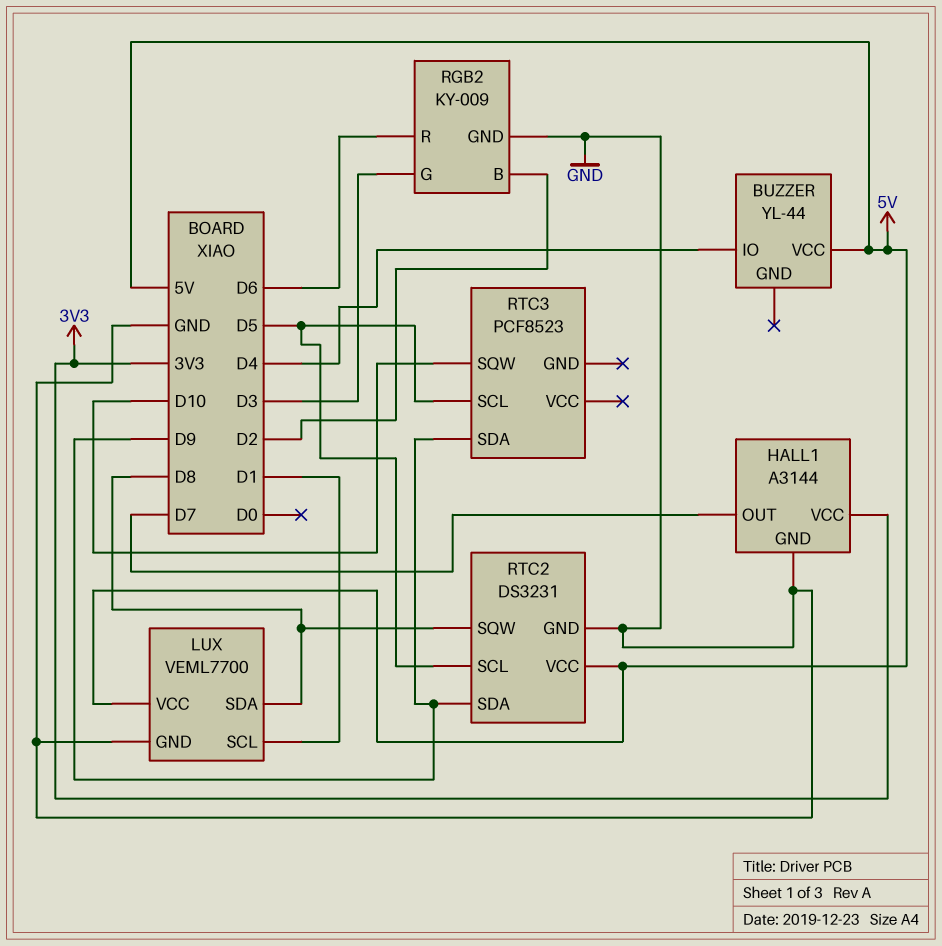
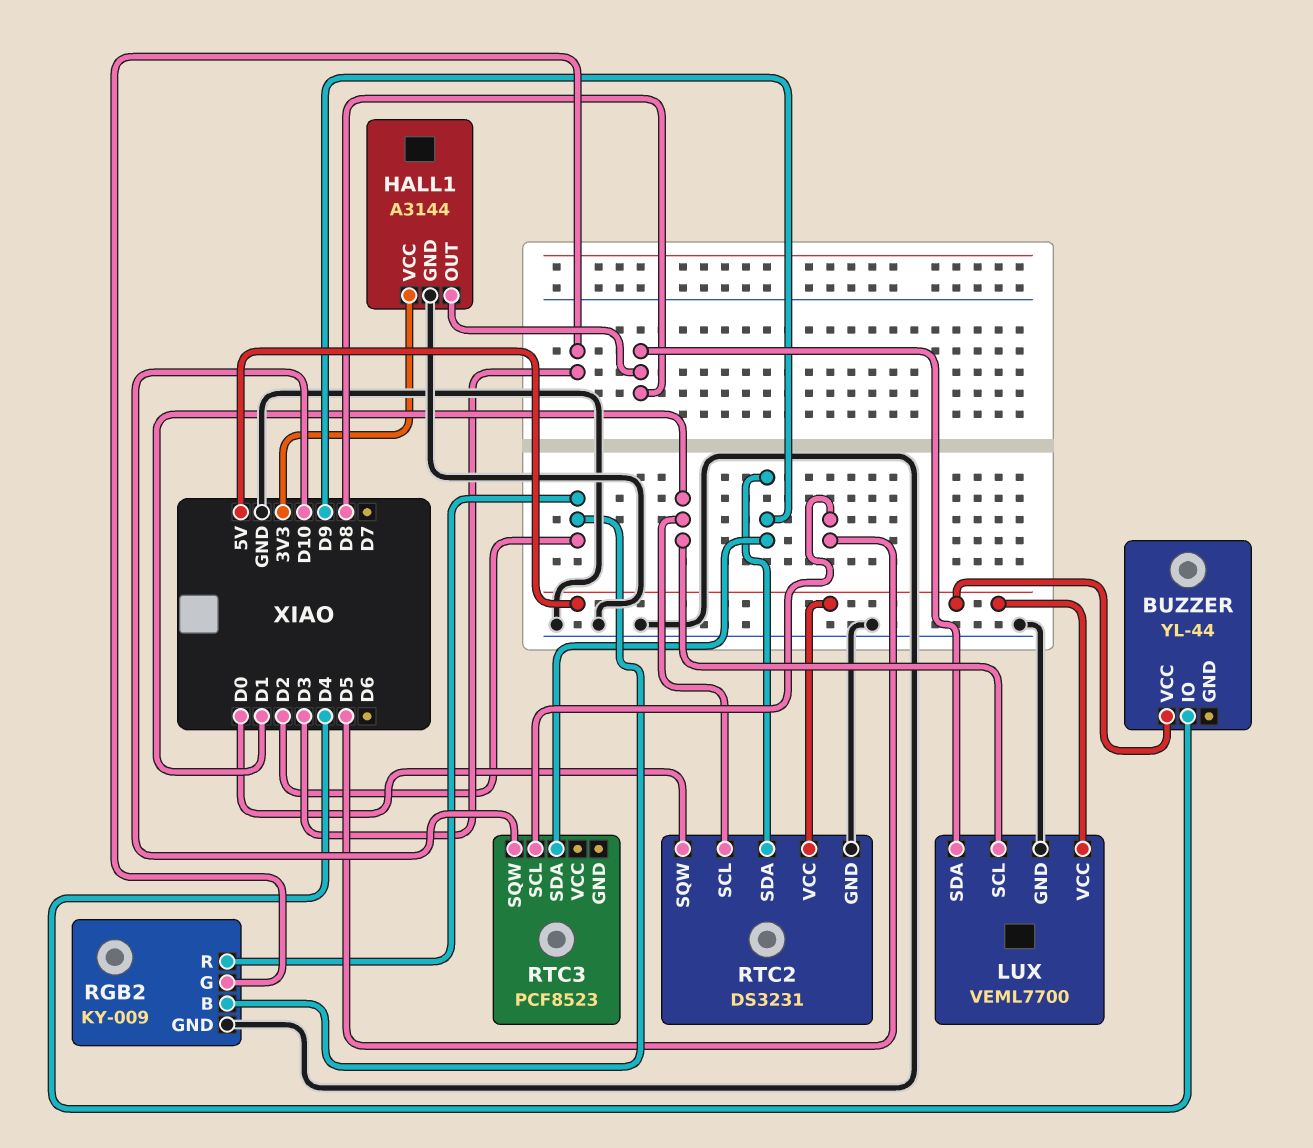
HALL1 pin OUT: D7 -> D8
RGB2 pin R: D6 -> D2
RTC2 pin SCL: D5 -> D1
RTC2 pin SQW: D8 -> D0

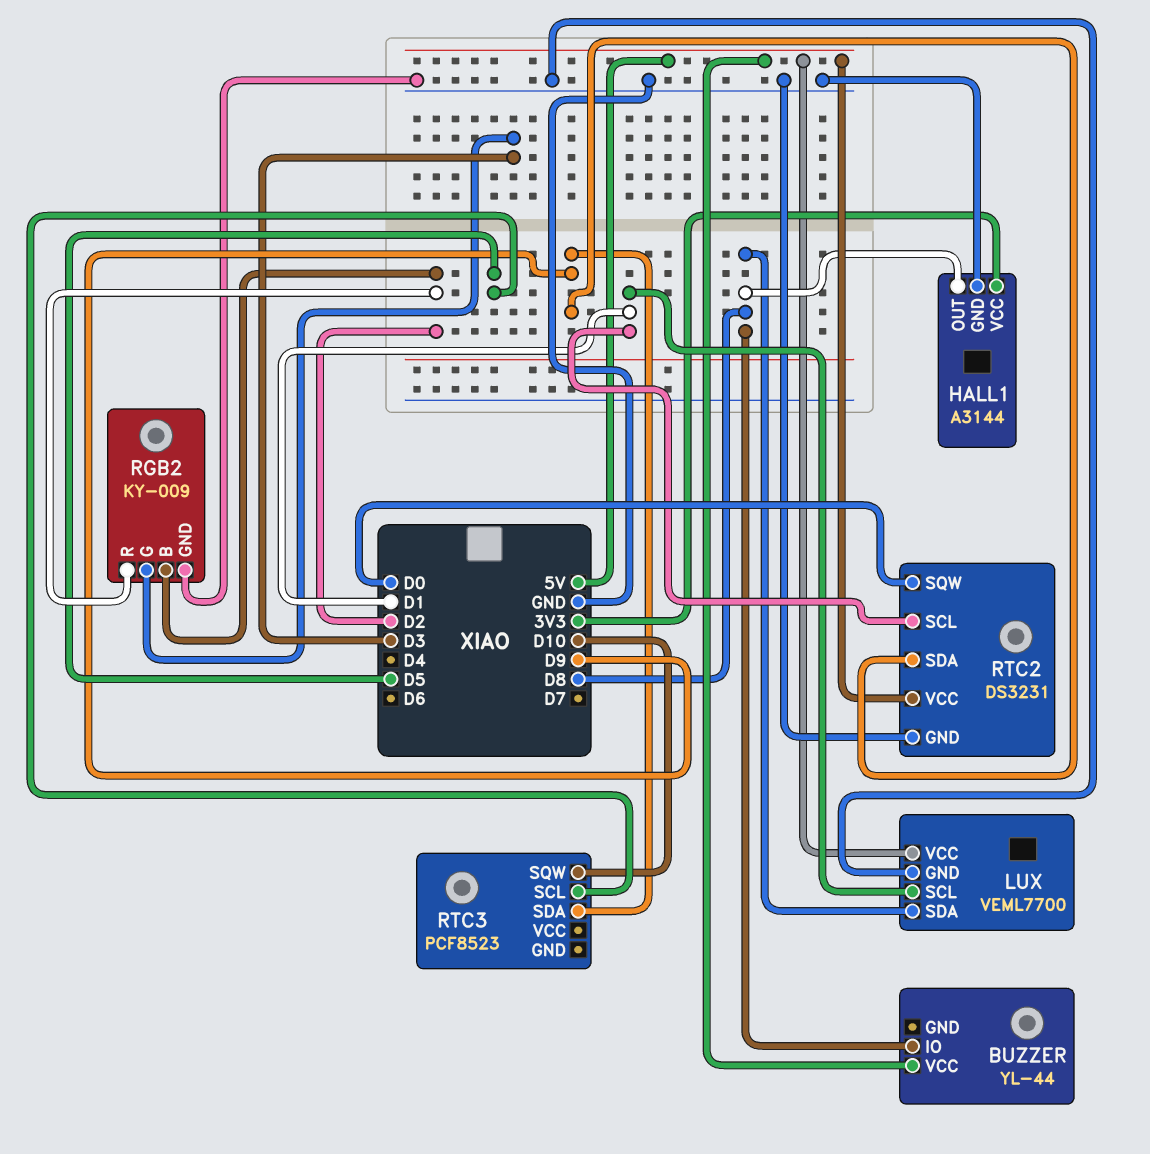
BUZZER pin IO: D4 -> D8

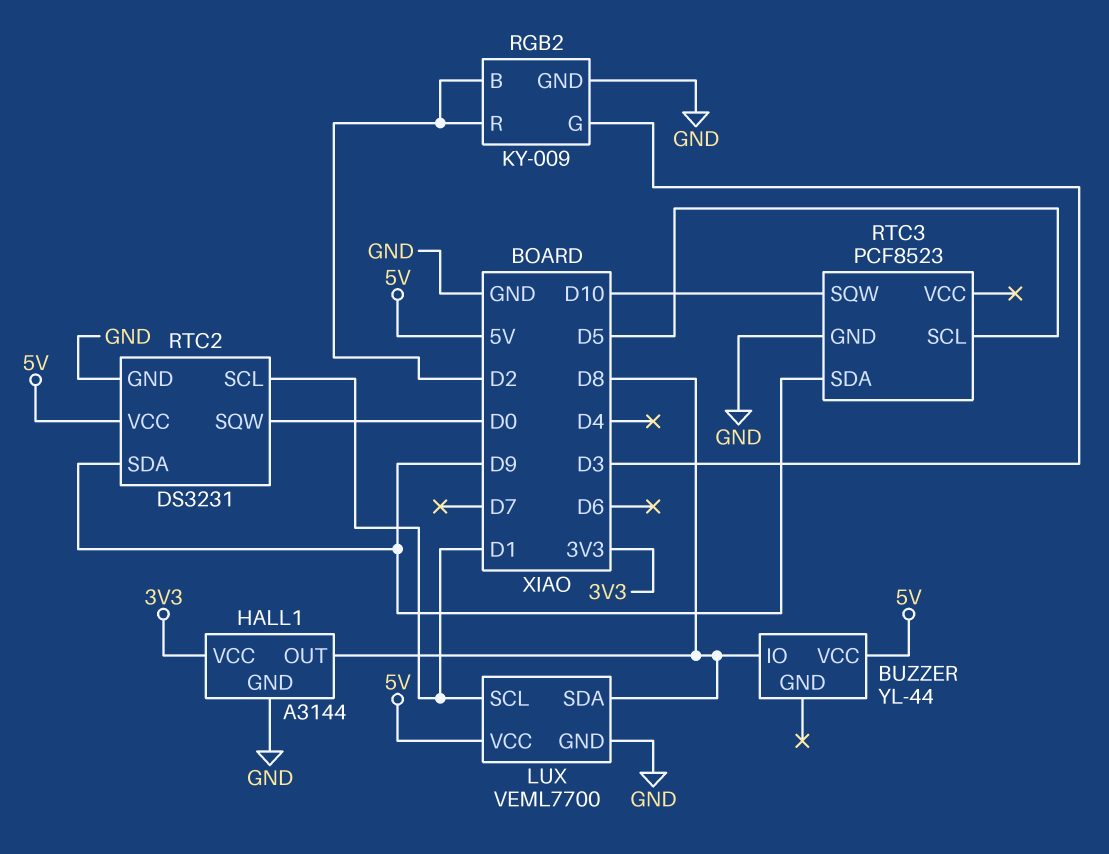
RTC3 pin GND: none -> GND

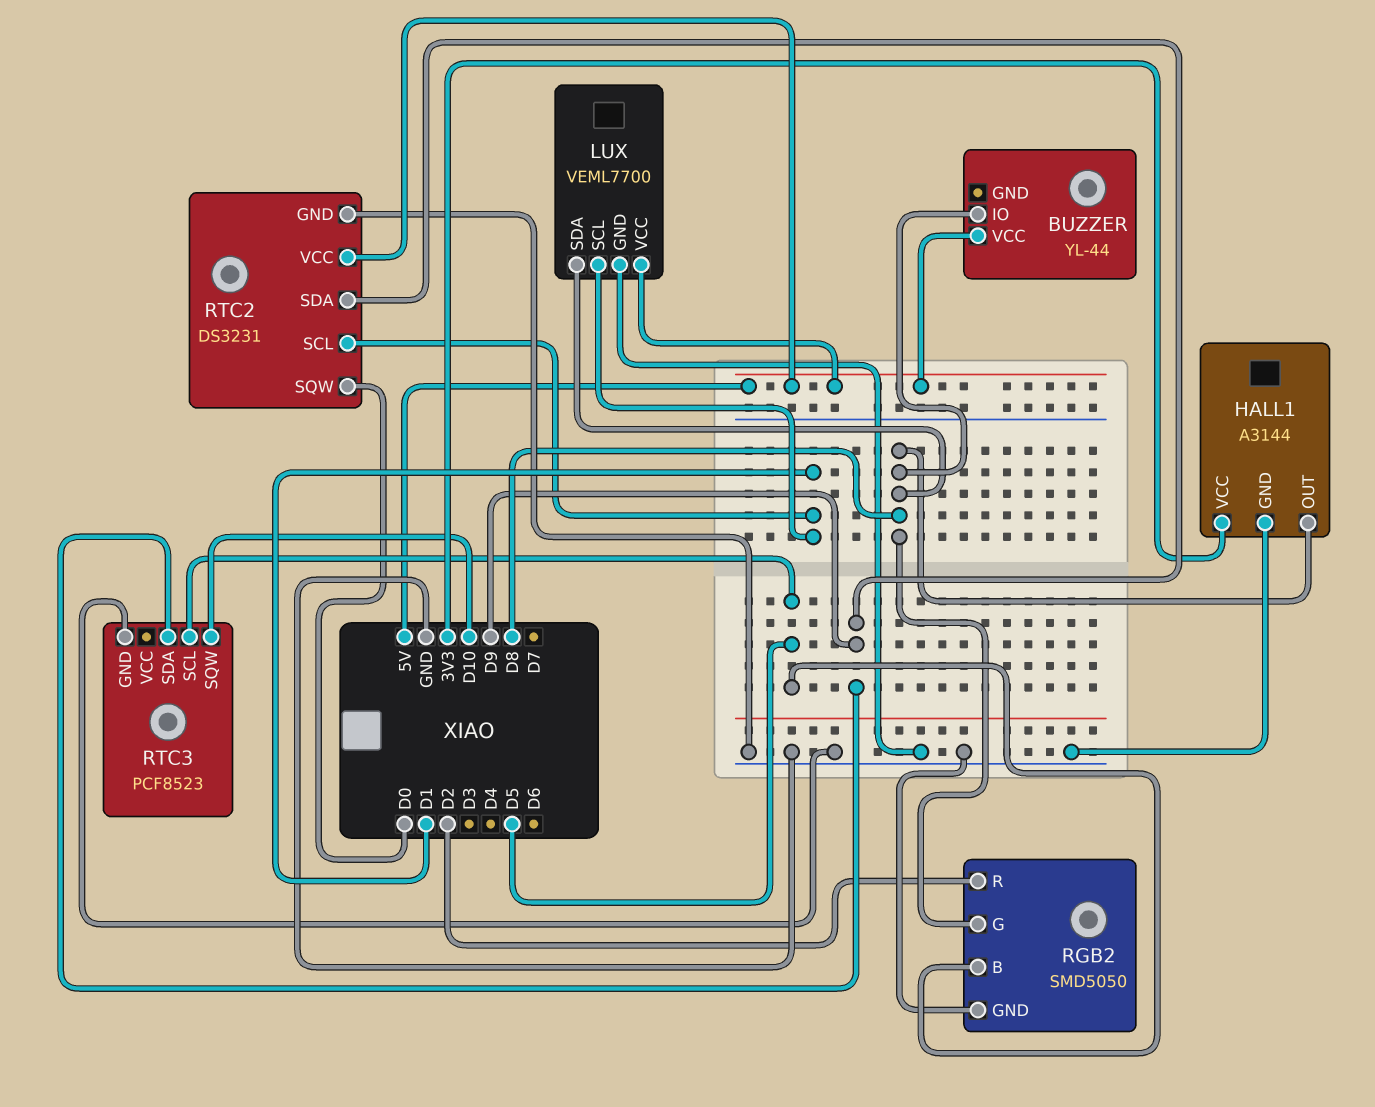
RGB2: KY-009 -> SMD5050
RGB2 pin B: D2 -> D5
RGB2 pin G: D3 -> D8

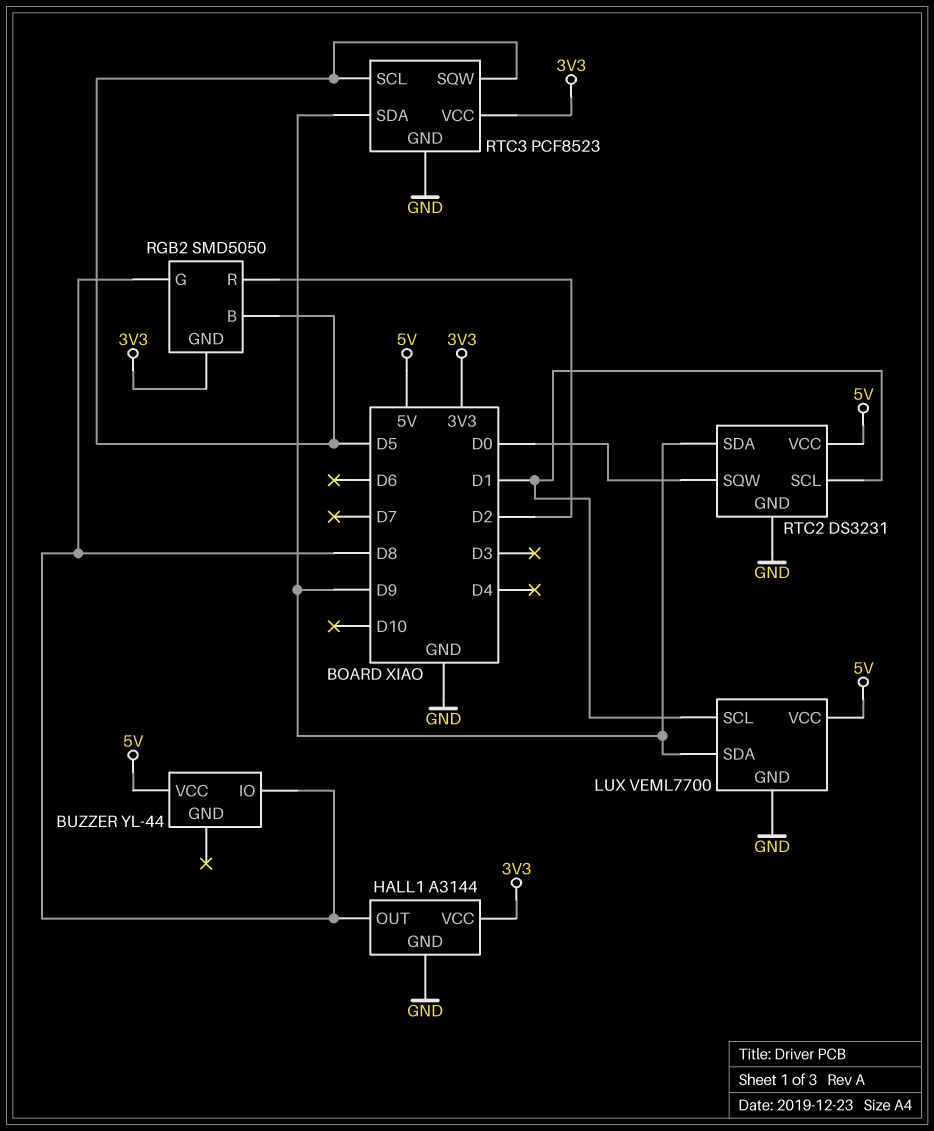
LUX pin SDA: D8 -> D9
RGB2 pin GND: GND -> 3V3
RTC3 pin SQW: D10 -> D5
RTC3 pin VCC: none -> 3V3

